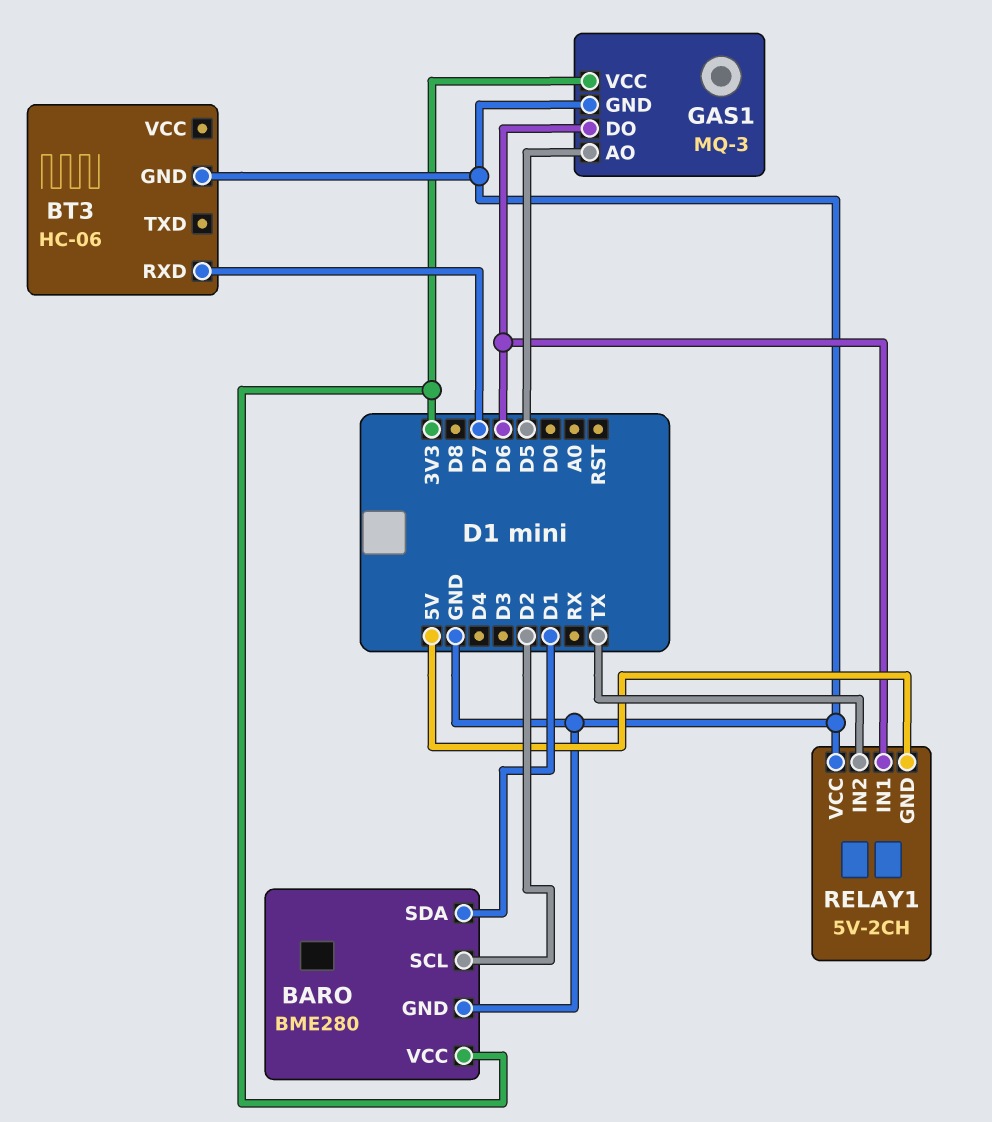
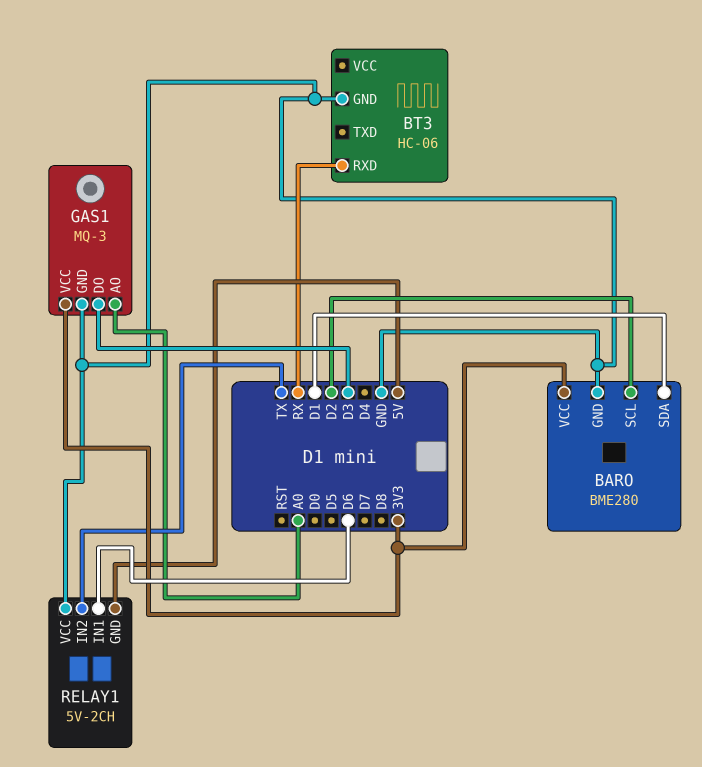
BT3 pin RXD: D7 -> RX
GAS1 pin AO: D5 -> A0
GAS1 pin DO: D6 -> D3

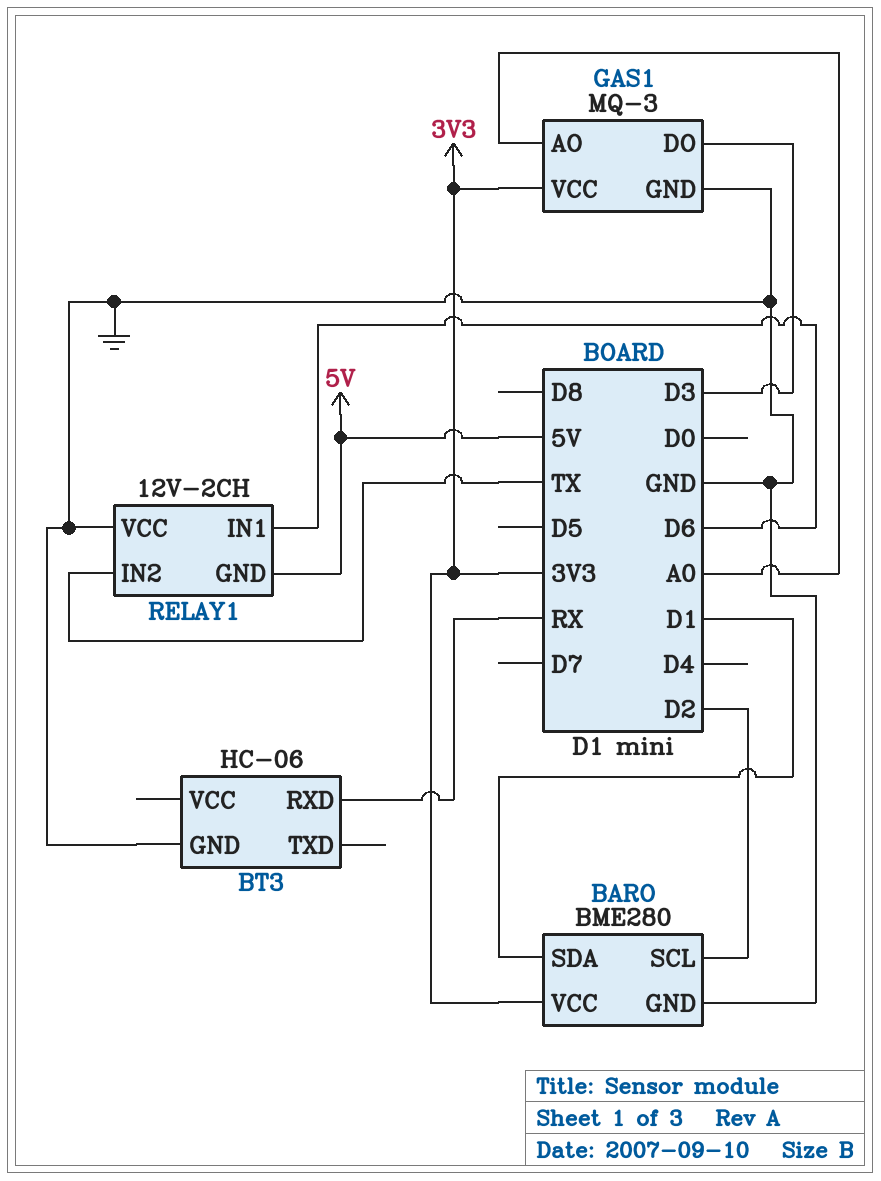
RELAY1: 5V-2CH -> 12V-2CH

